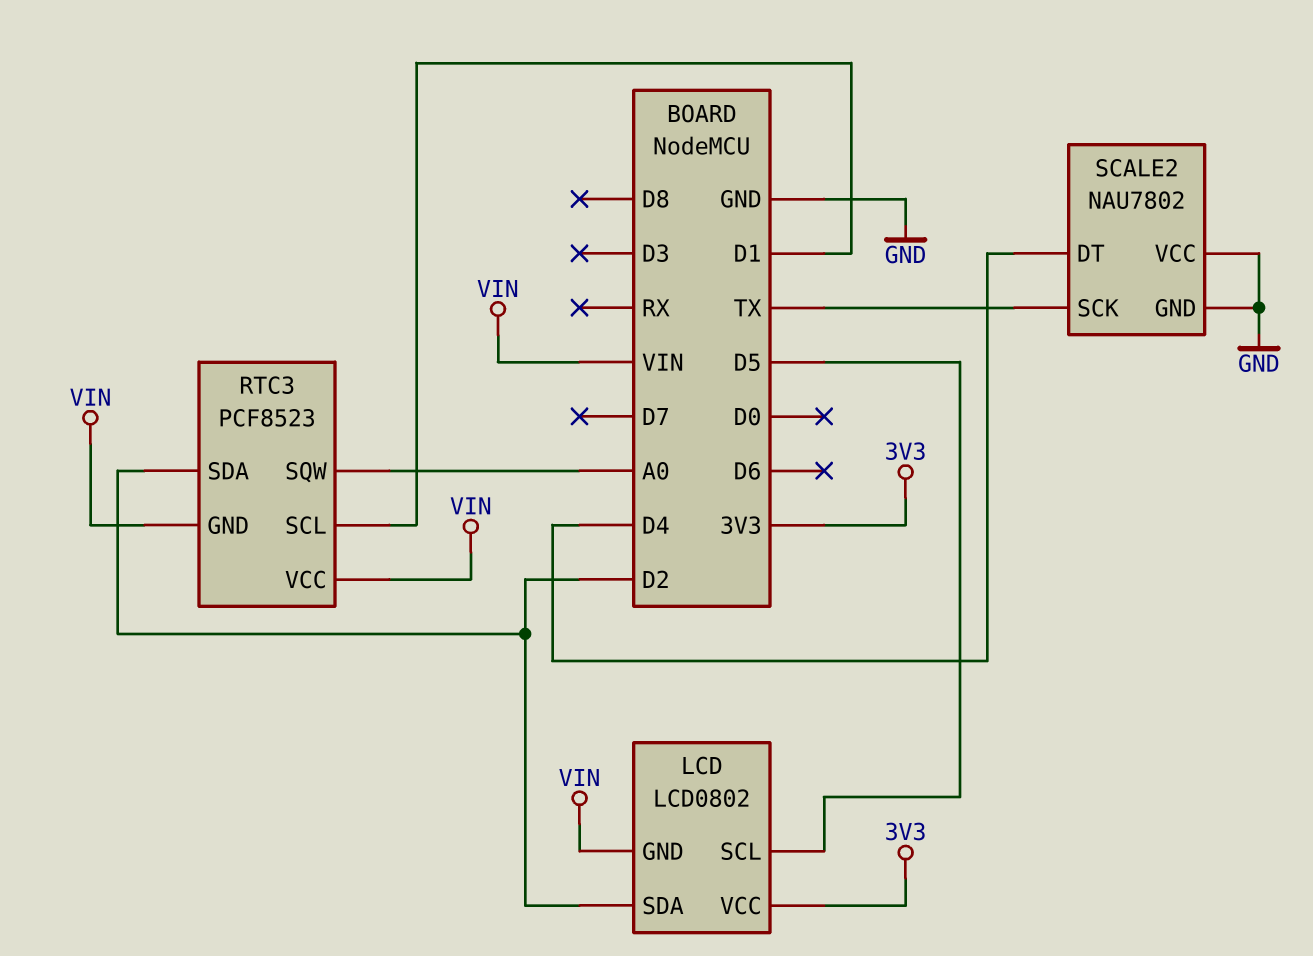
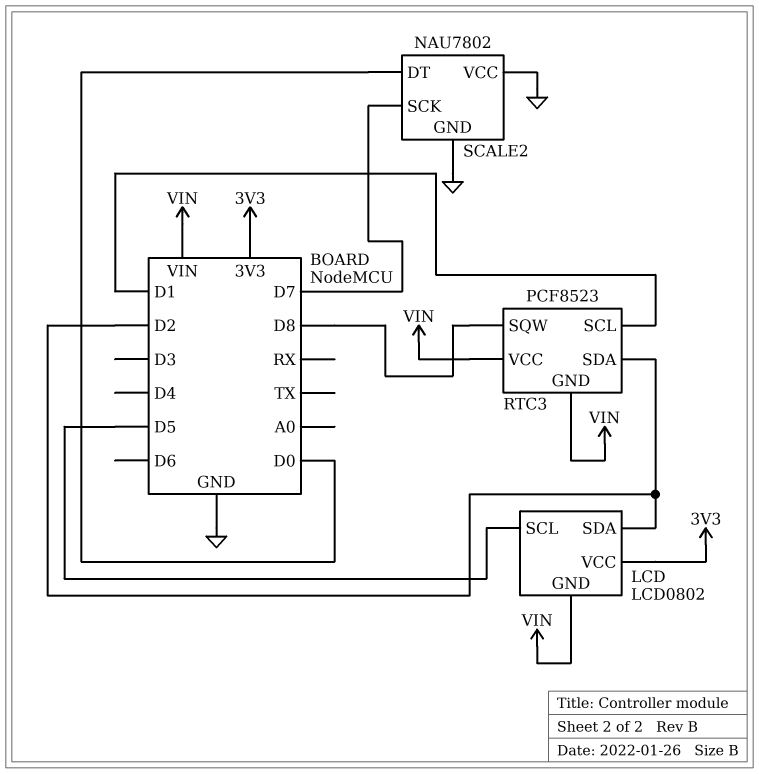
RTC3 pin SQW: A0 -> D8
SCALE2 pin DT: D4 -> D0
SCALE2 pin SCK: TX -> D7

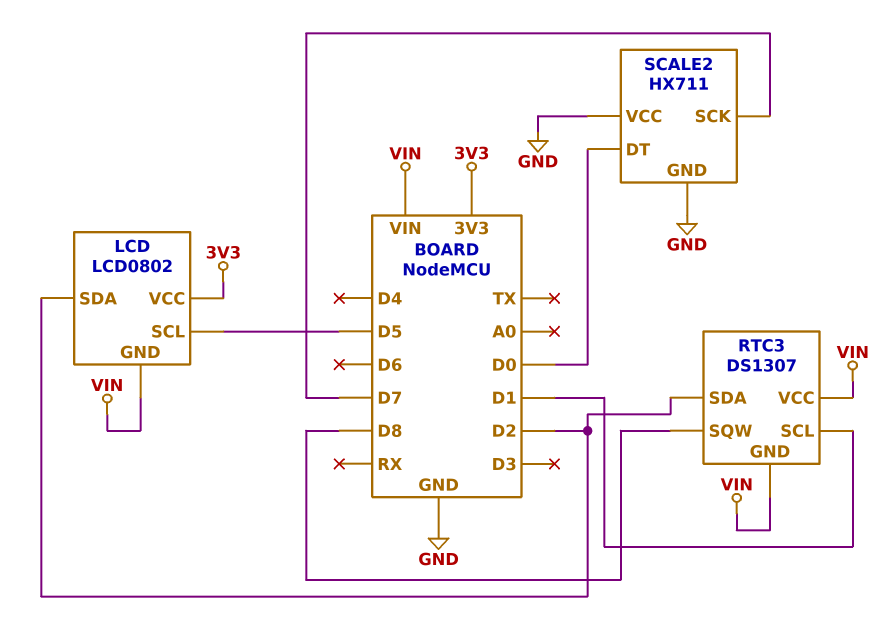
RTC3: PCF8523 -> DS1307
SCALE2: NAU7802 -> HX711

